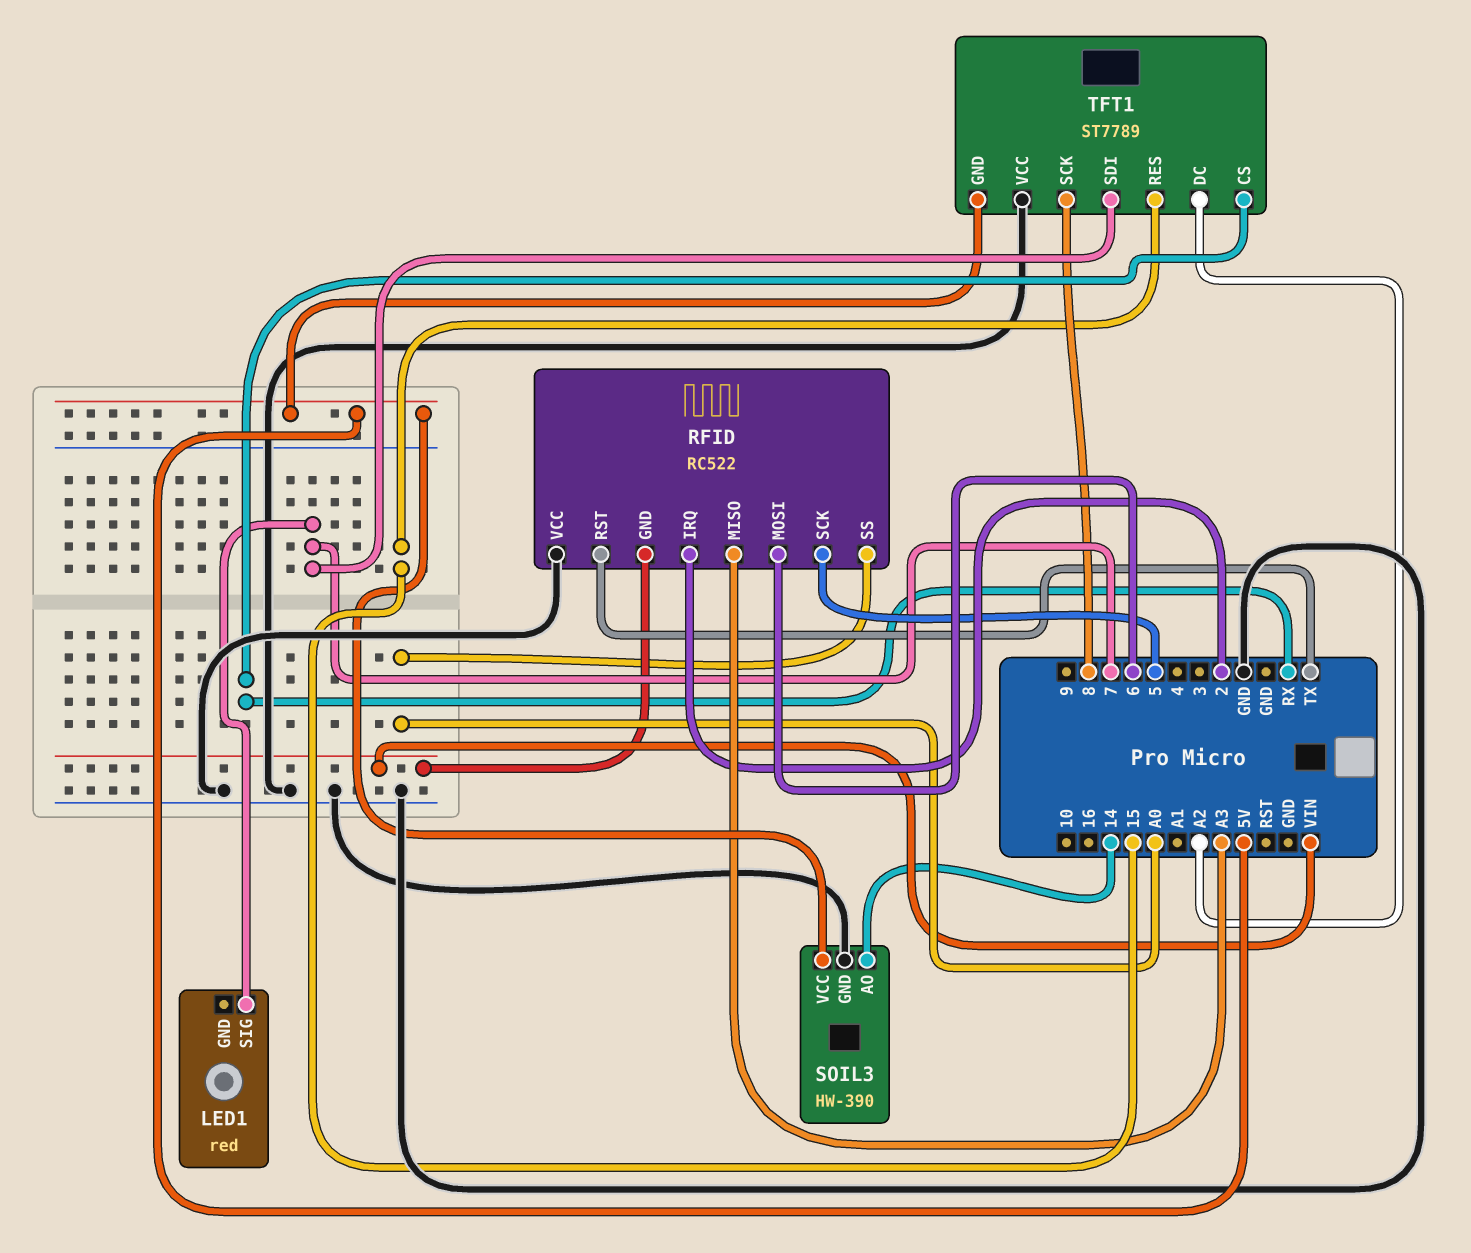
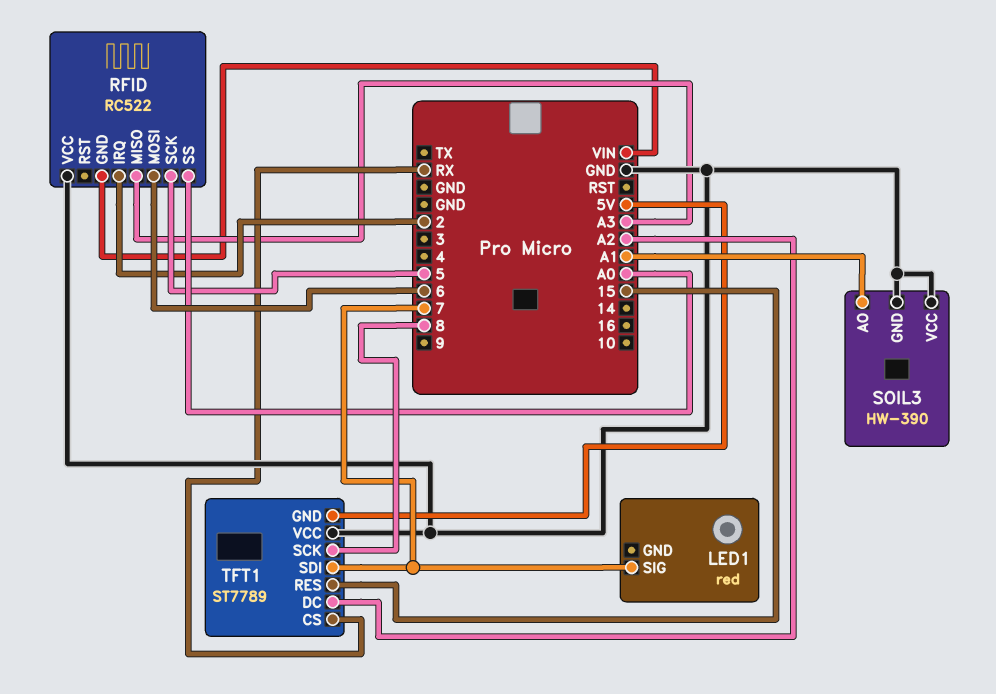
RFID pin RST: TX -> none
SOIL3 pin AO: 14 -> A1
SOIL3 pin VCC: 5V -> GND

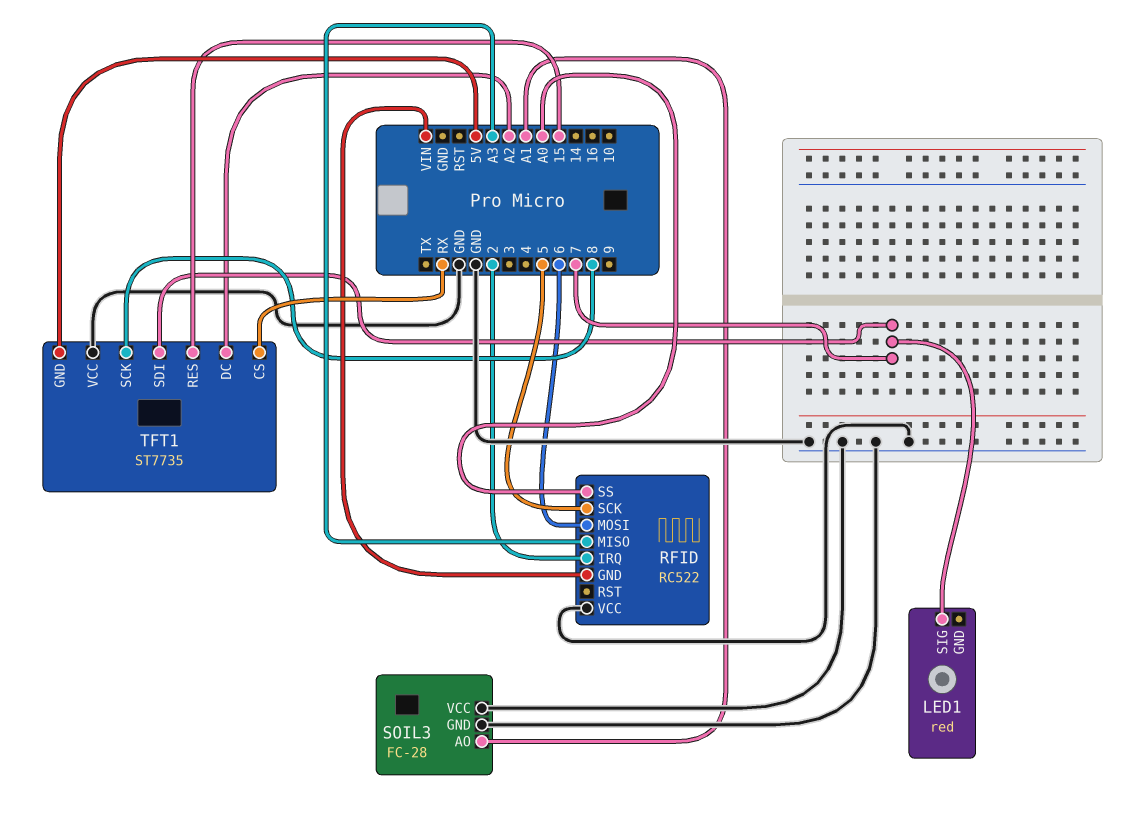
SOIL3: HW-390 -> FC-28
TFT1: ST7789 -> ST7735

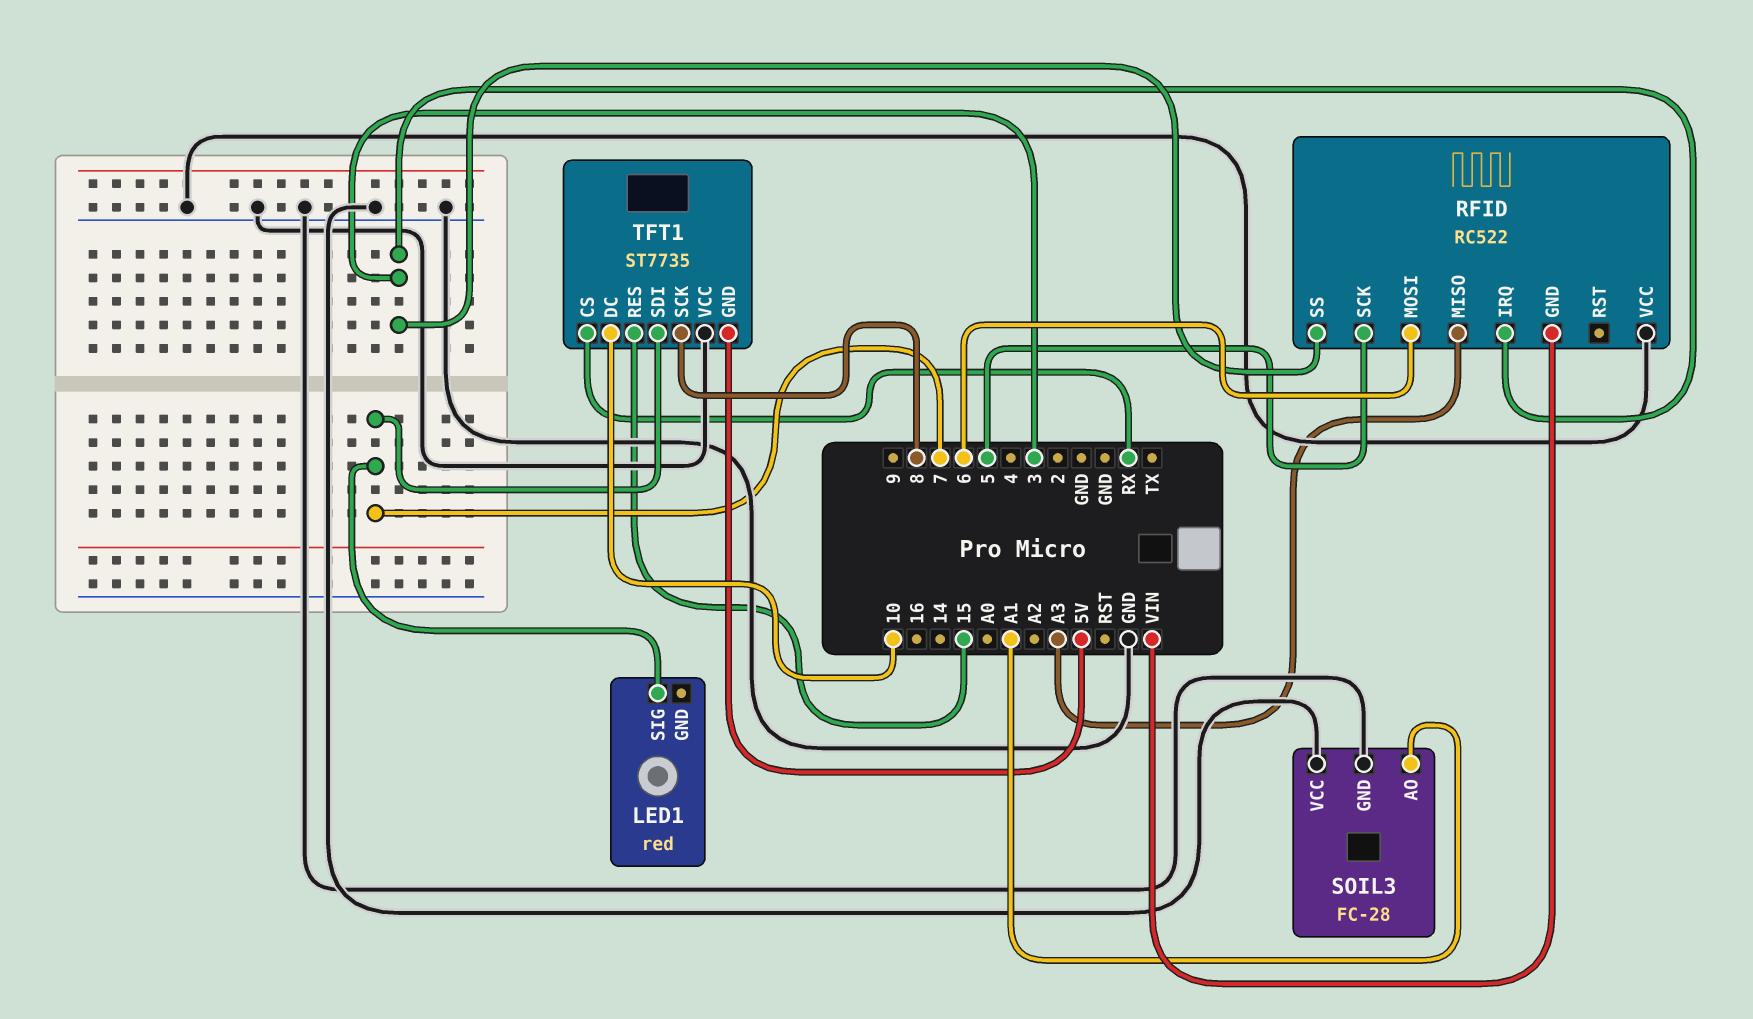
RFID pin IRQ: 2 -> 3
RFID pin SS: A0 -> 3
TFT1 pin DC: A2 -> 10

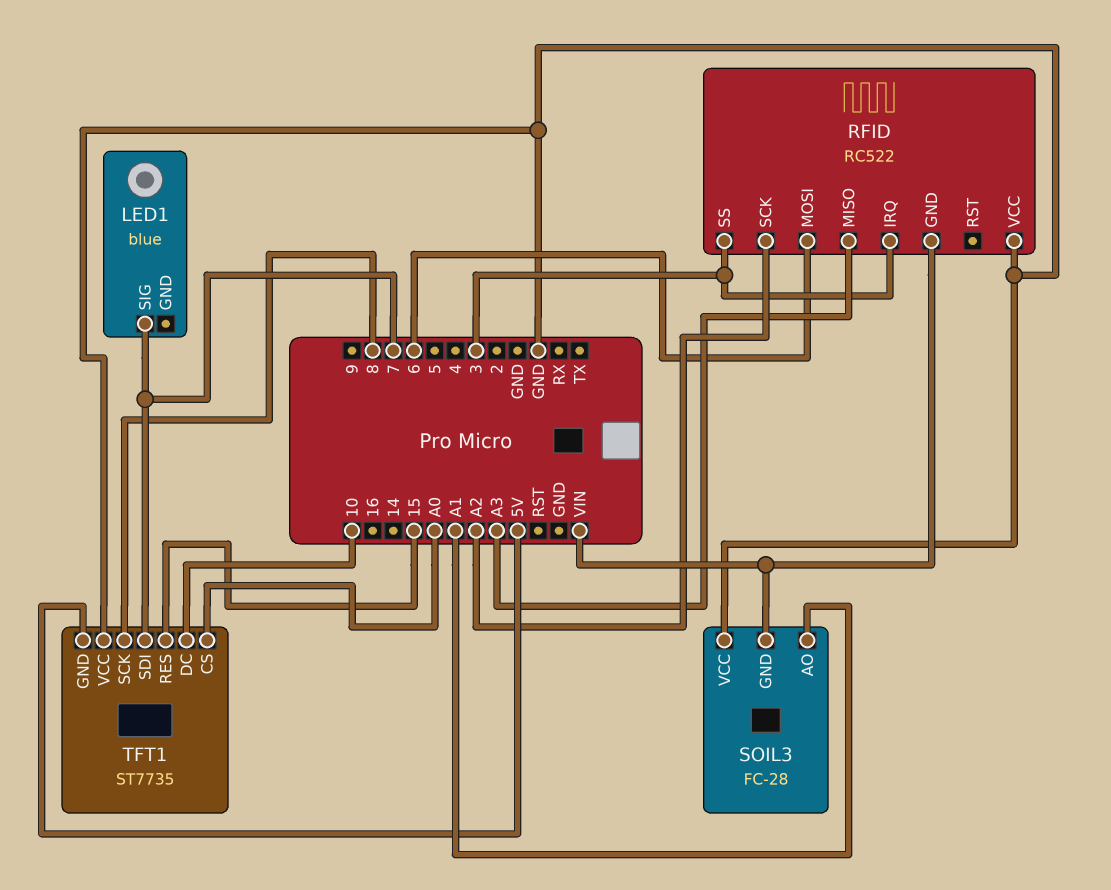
LED1: red -> blue
RFID pin SCK: 5 -> A2
SOIL3 pin GND: GND -> VIN
TFT1 pin CS: RX -> A0

